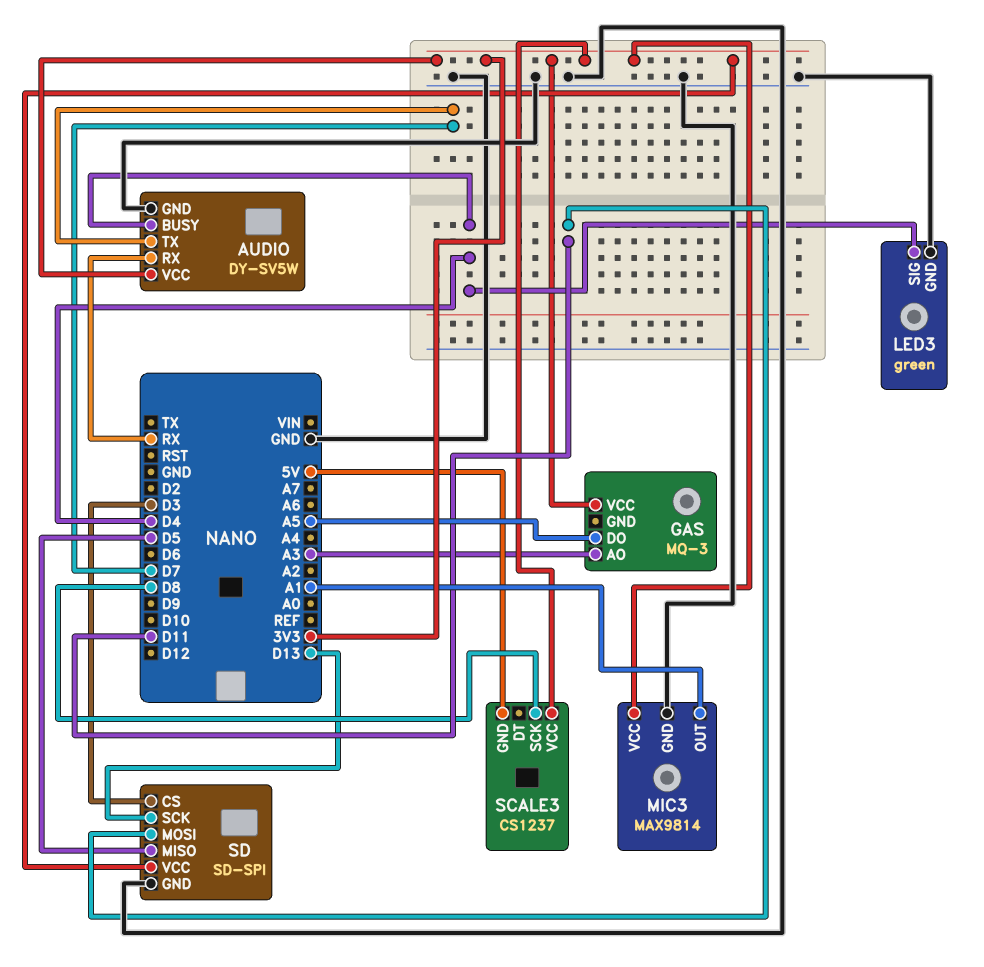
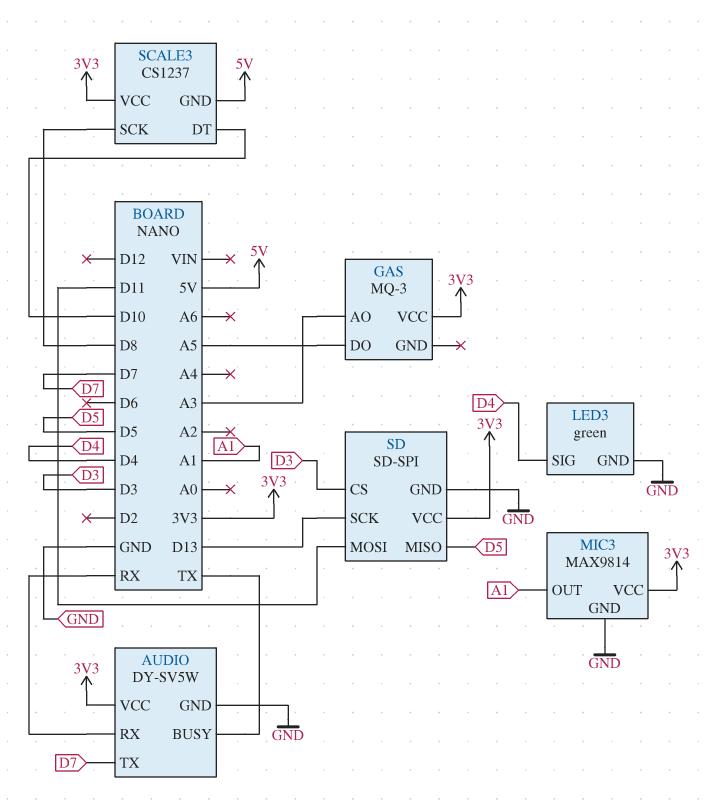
AUDIO pin BUSY: D4 -> TX
SCALE3 pin DT: none -> D10

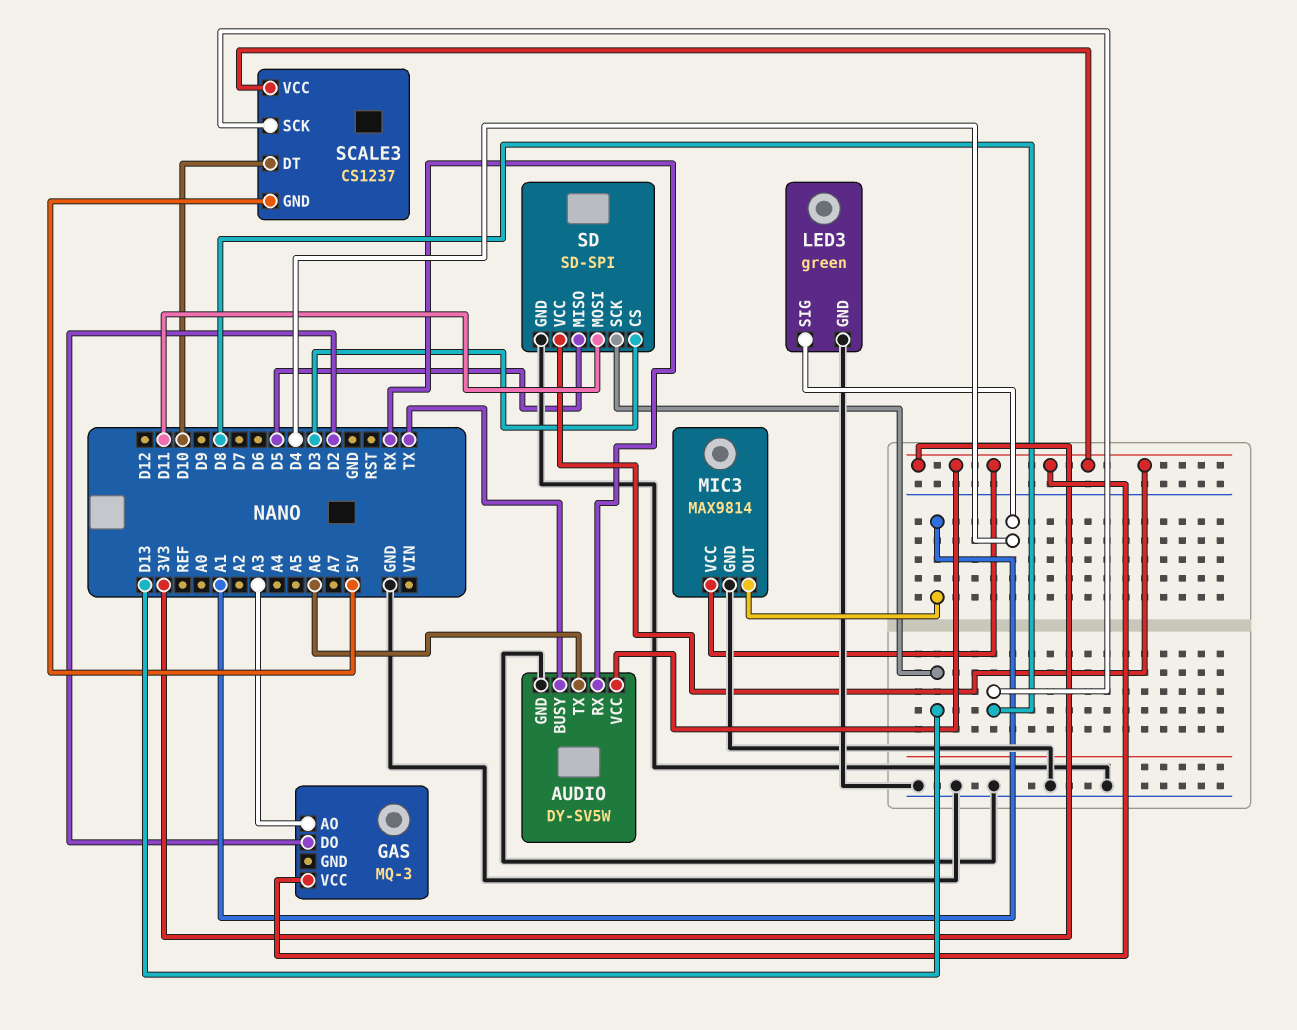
AUDIO pin TX: D7 -> A6
GAS pin DO: A5 -> D2

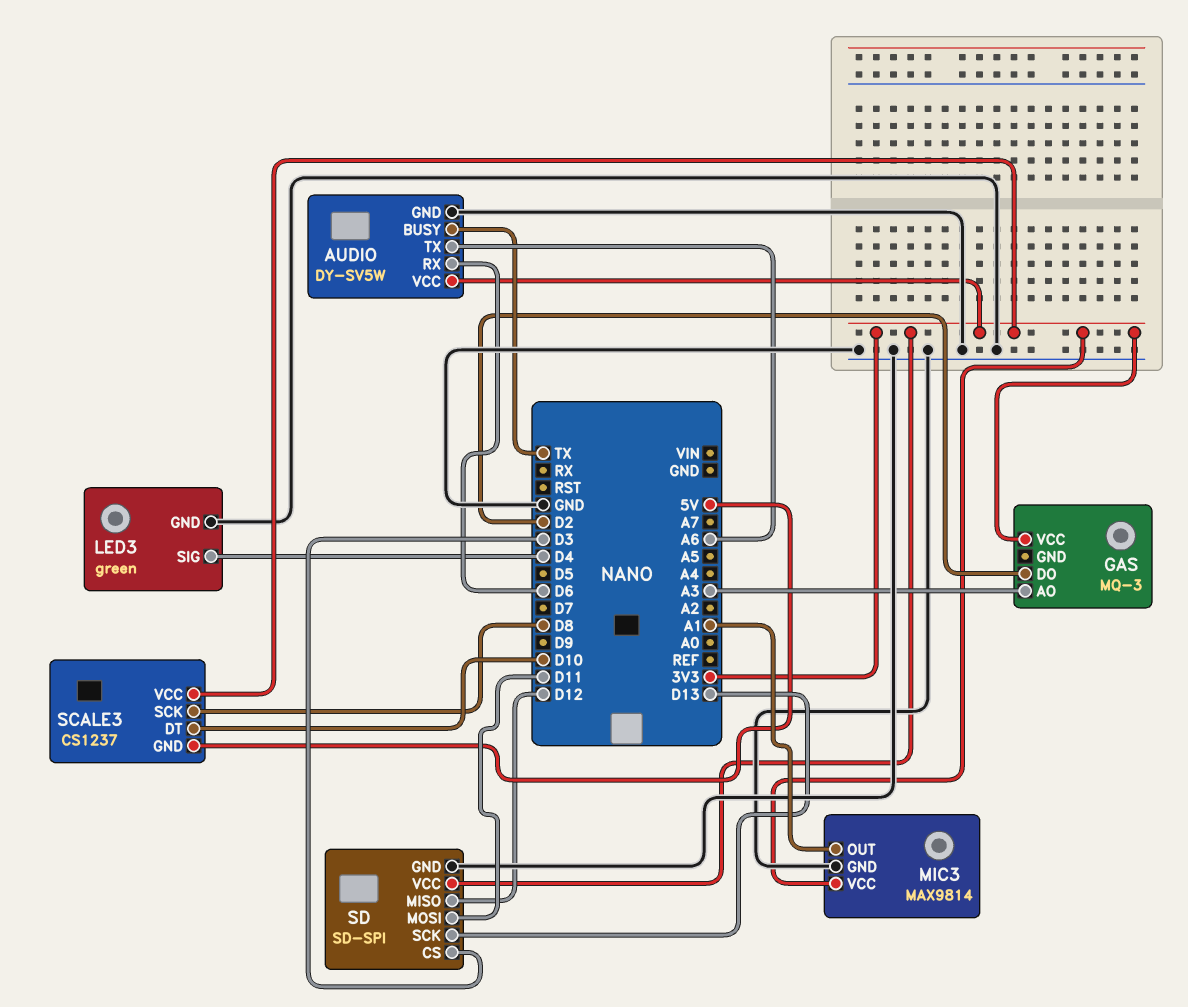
AUDIO pin RX: RX -> D6
SD pin MISO: D5 -> D12

